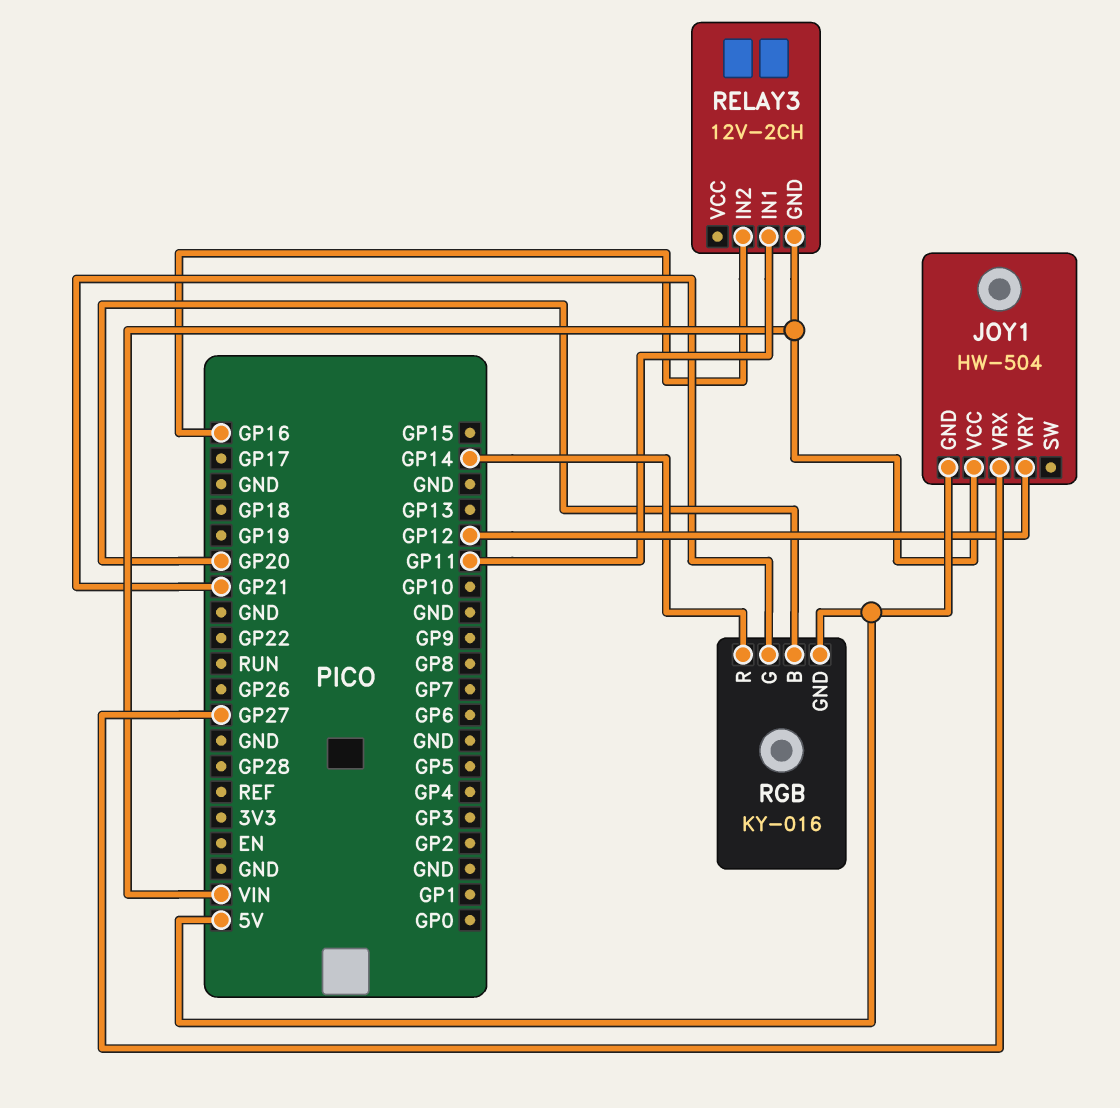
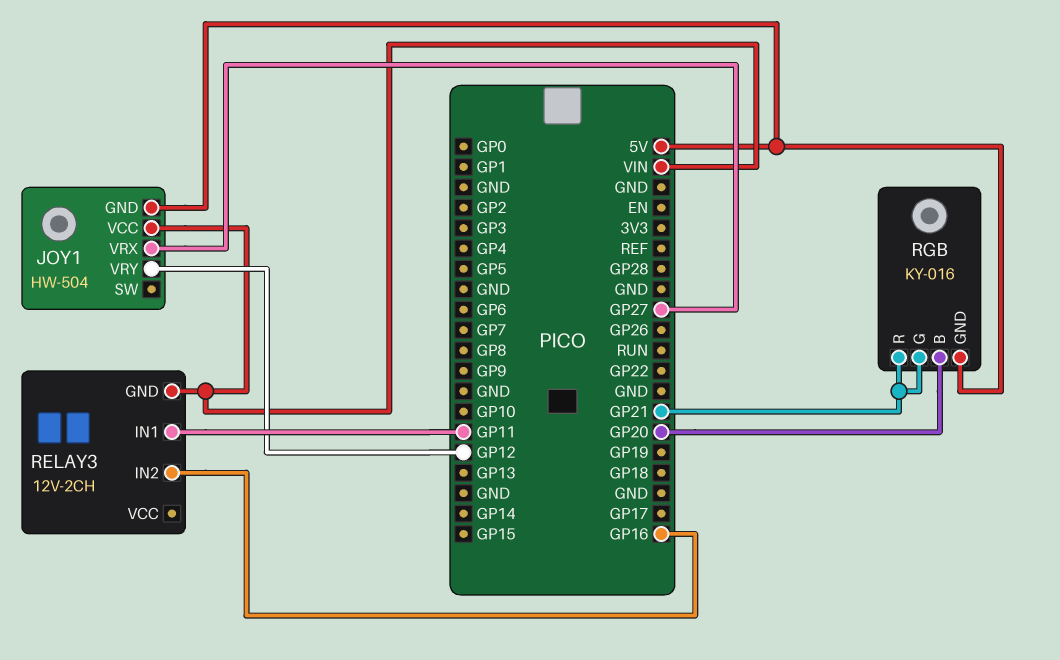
RGB pin R: GP14 -> GP21

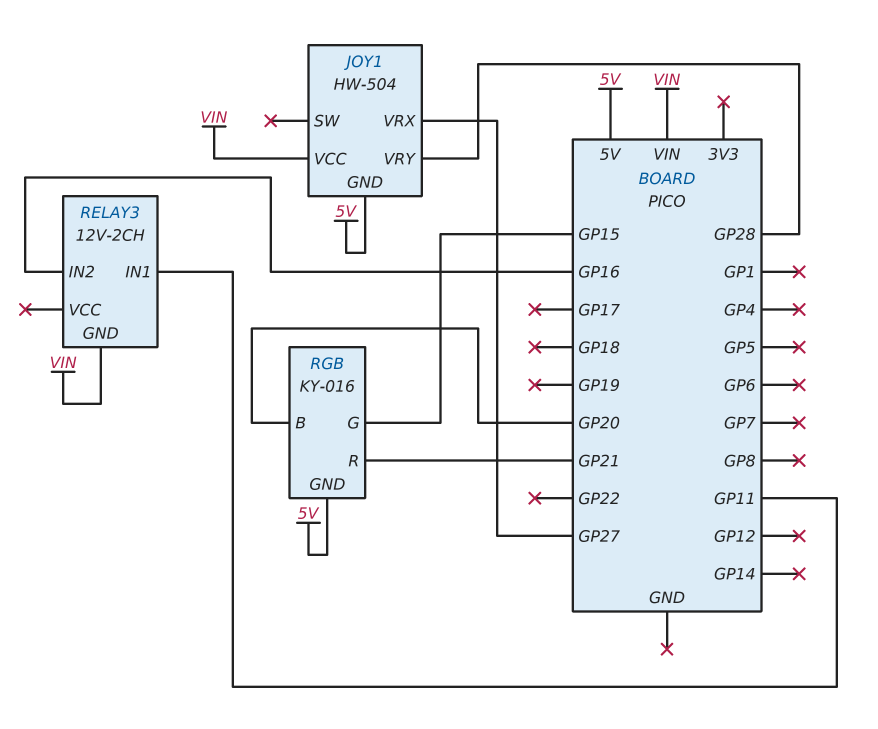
JOY1 pin VRY: GP12 -> GP28
RGB pin G: GP21 -> GP15

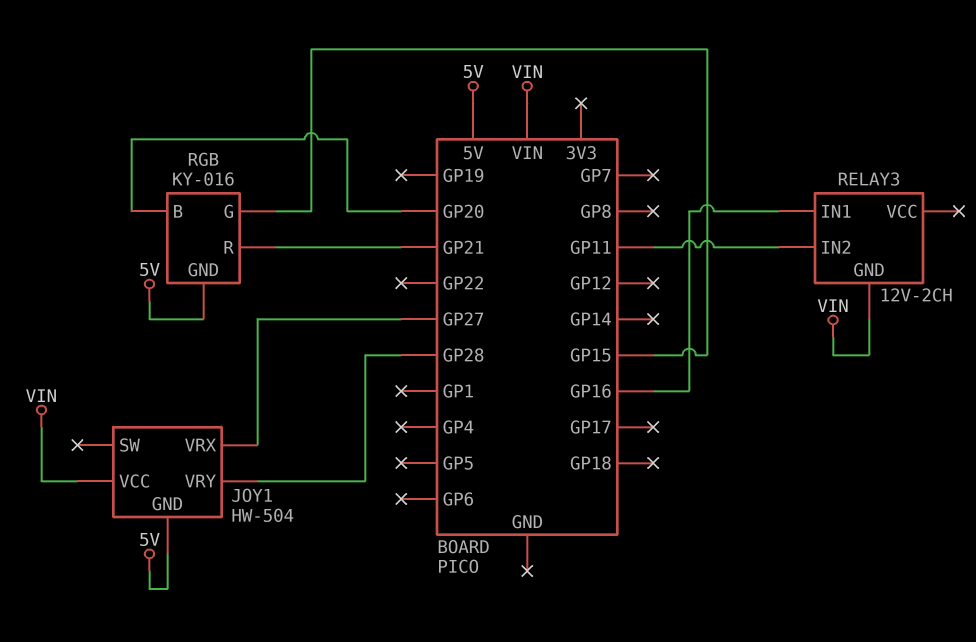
RELAY3 pin IN1: GP11 -> GP16
RELAY3 pin IN2: GP16 -> GP11

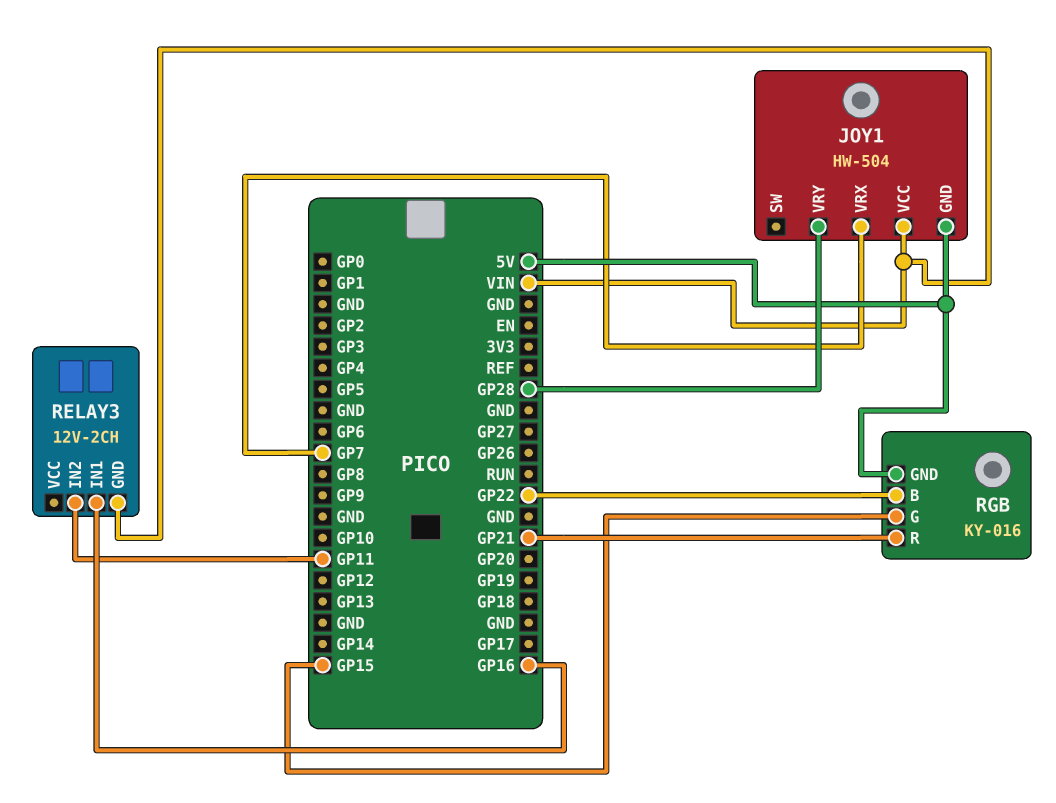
JOY1 pin VRX: GP27 -> GP7
RGB pin B: GP20 -> GP22

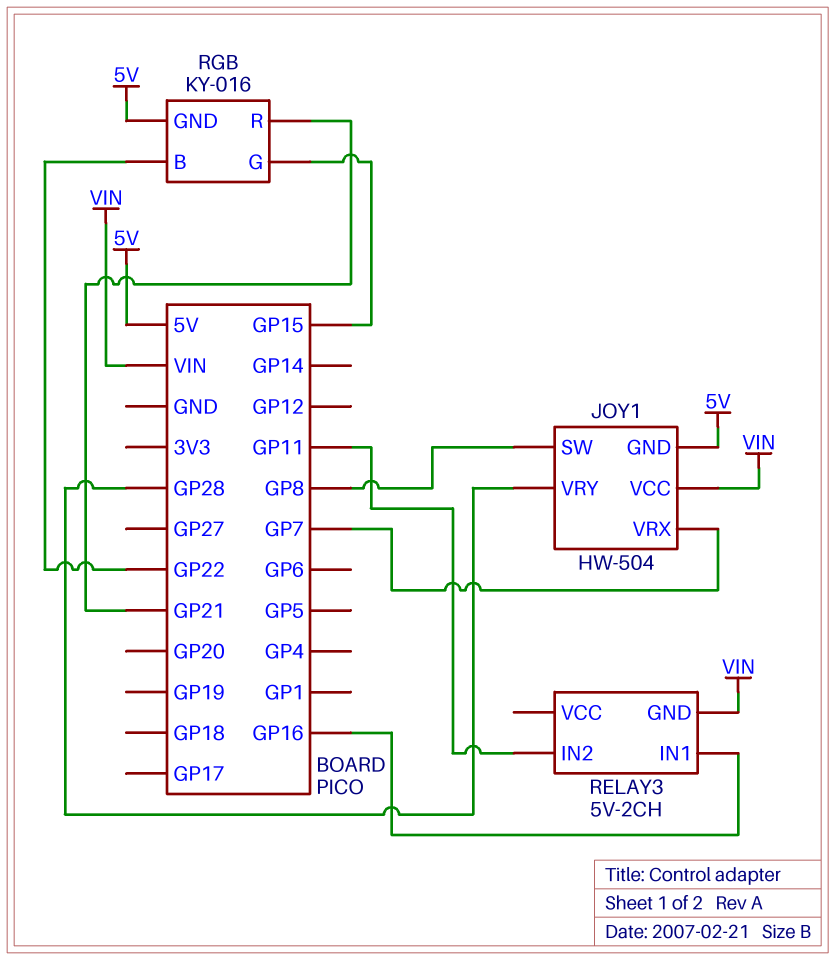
JOY1 pin SW: none -> GP8
RELAY3: 12V-2CH -> 5V-2CH

